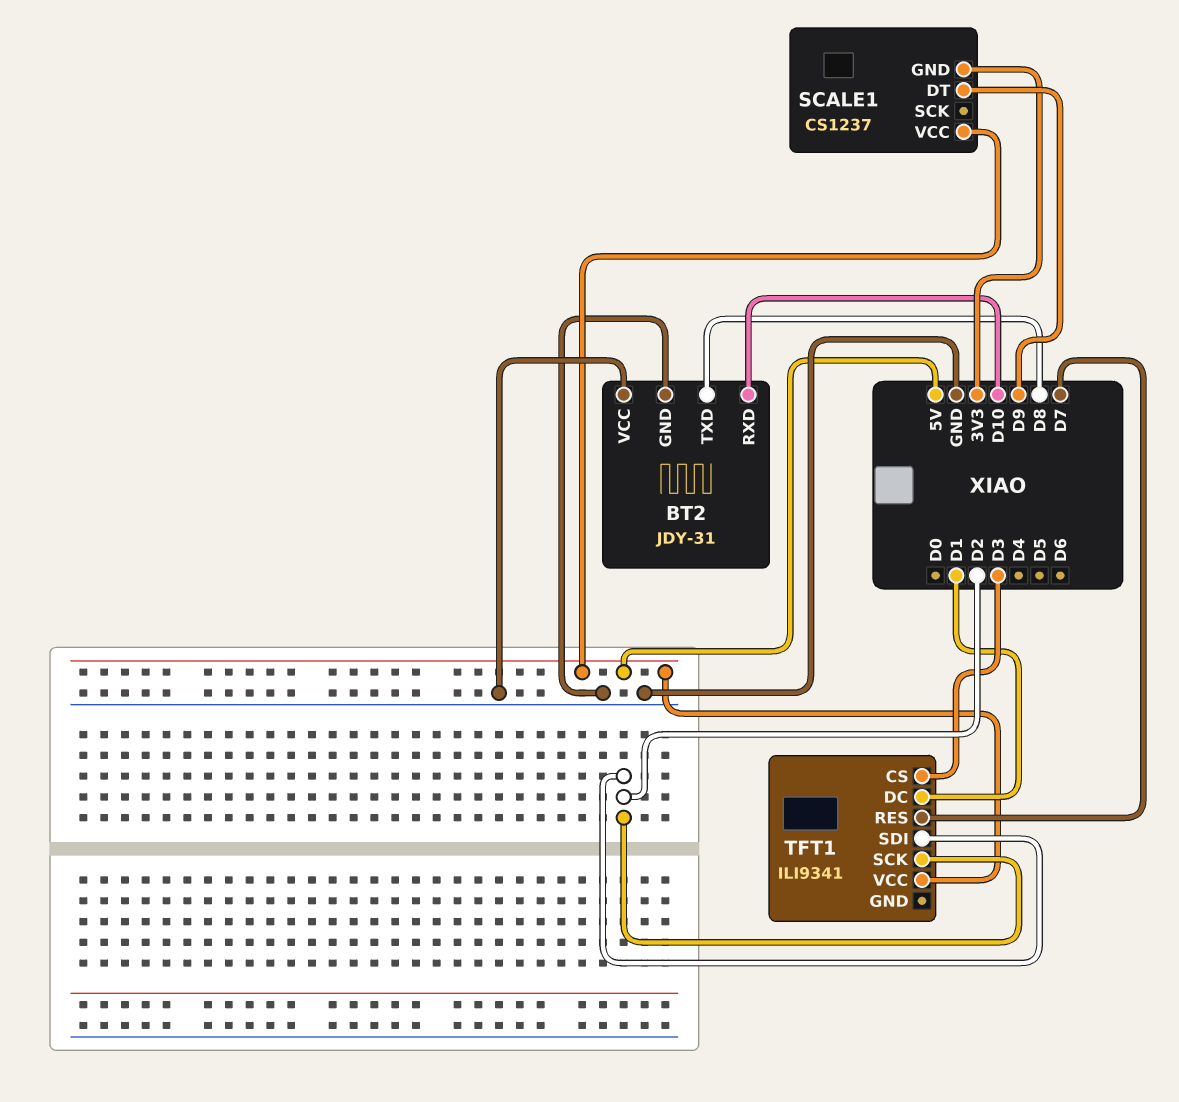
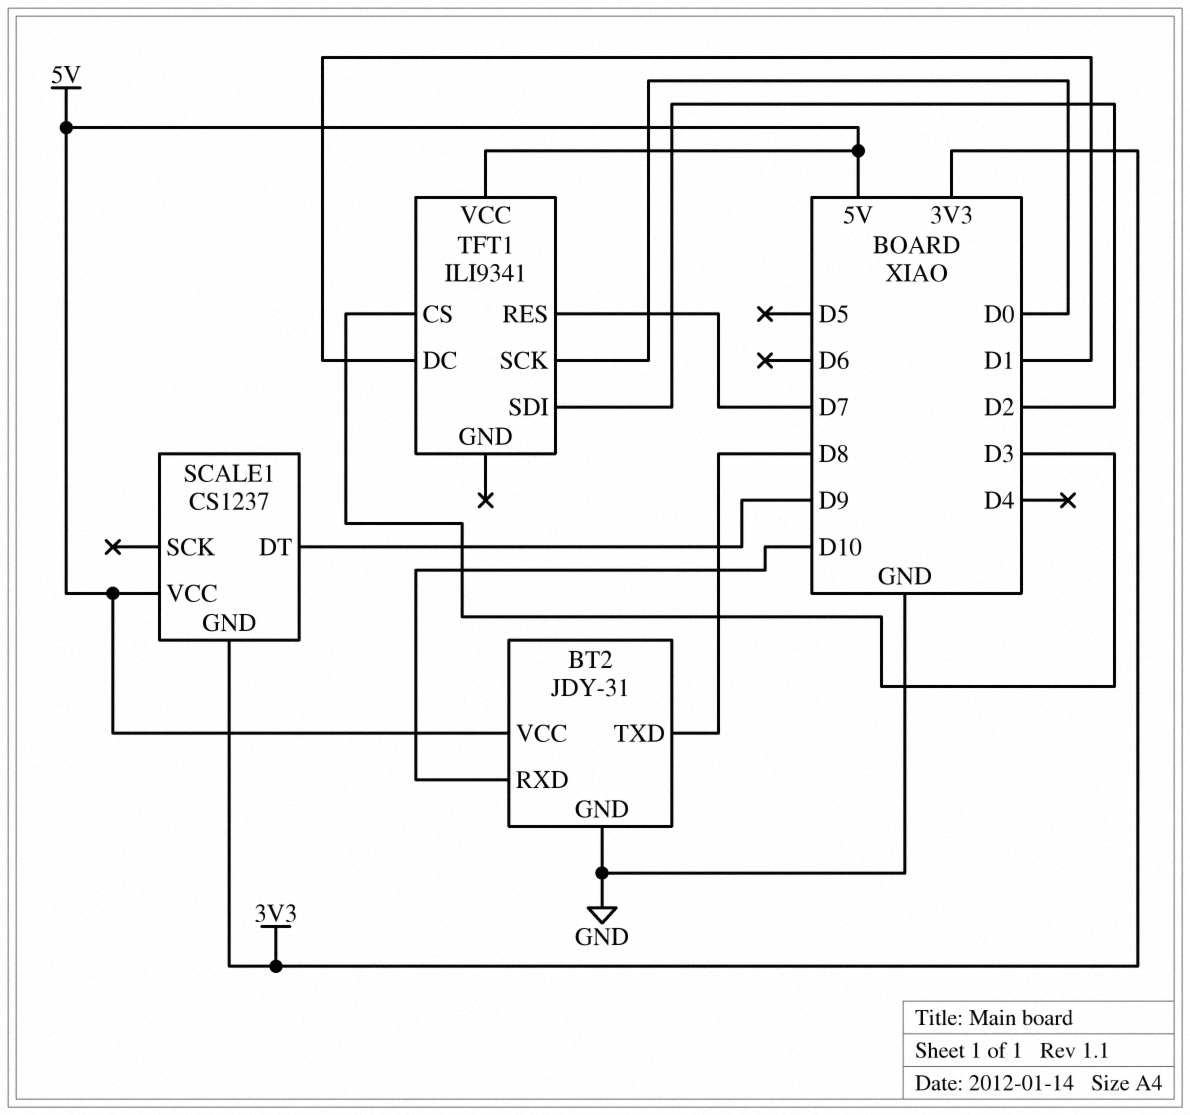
BT2 pin VCC: GND -> 5V
TFT1 pin SCK: D2 -> D0

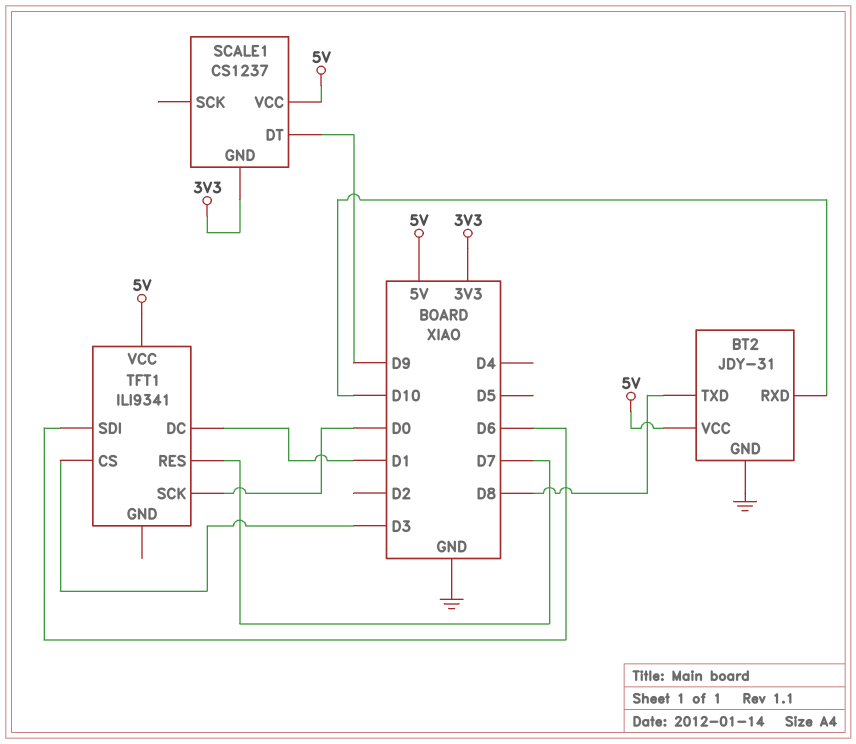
TFT1 pin SDI: D2 -> D6

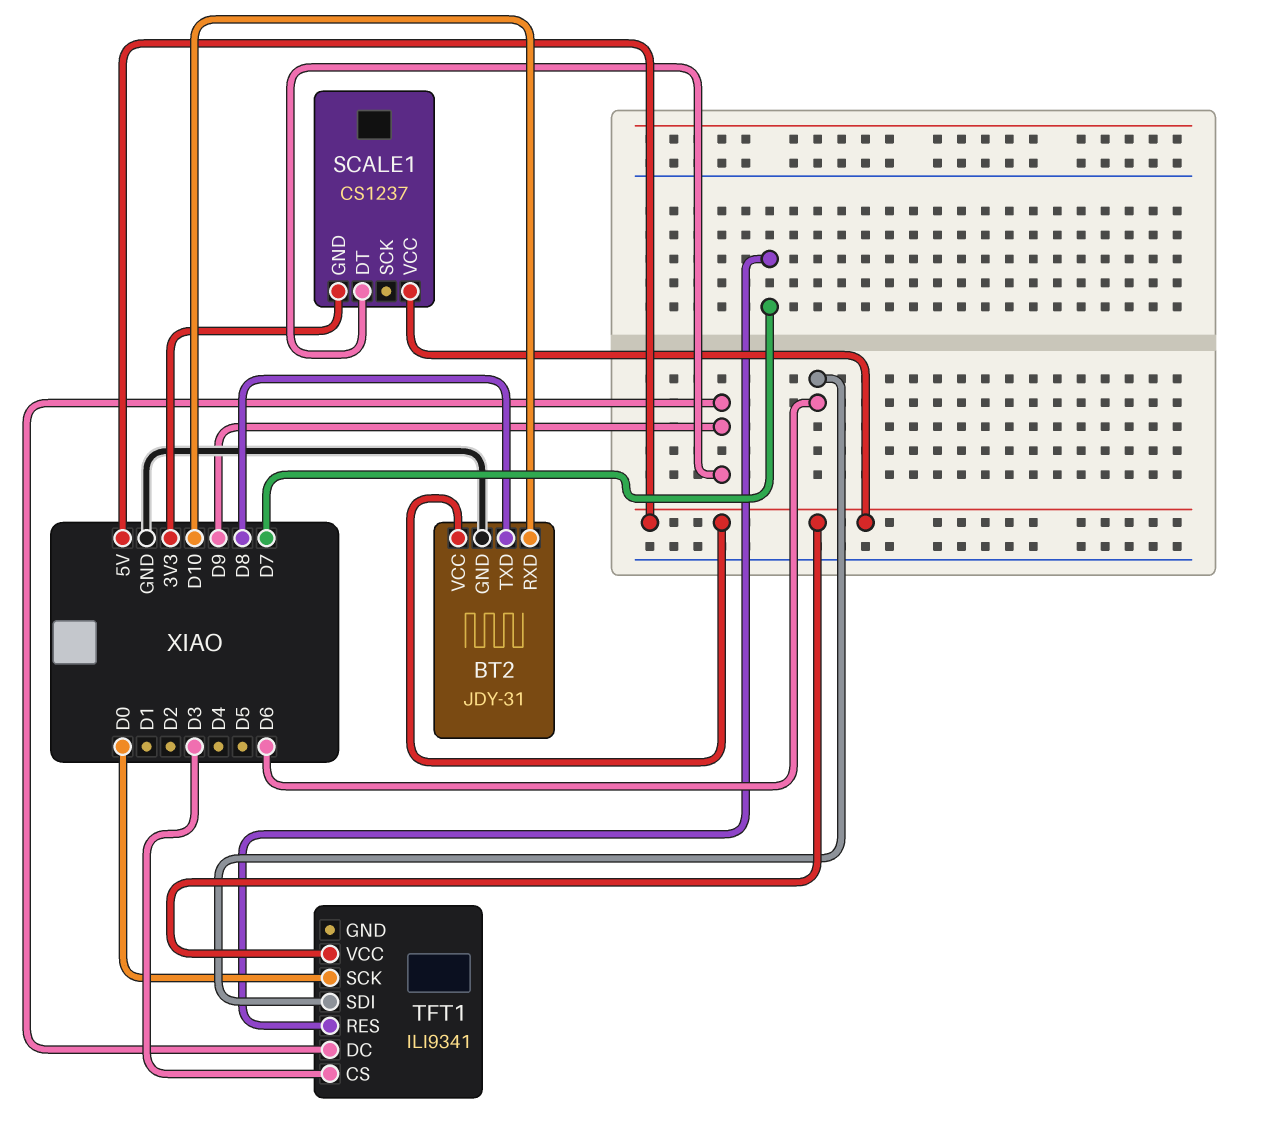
TFT1 pin DC: D1 -> D9

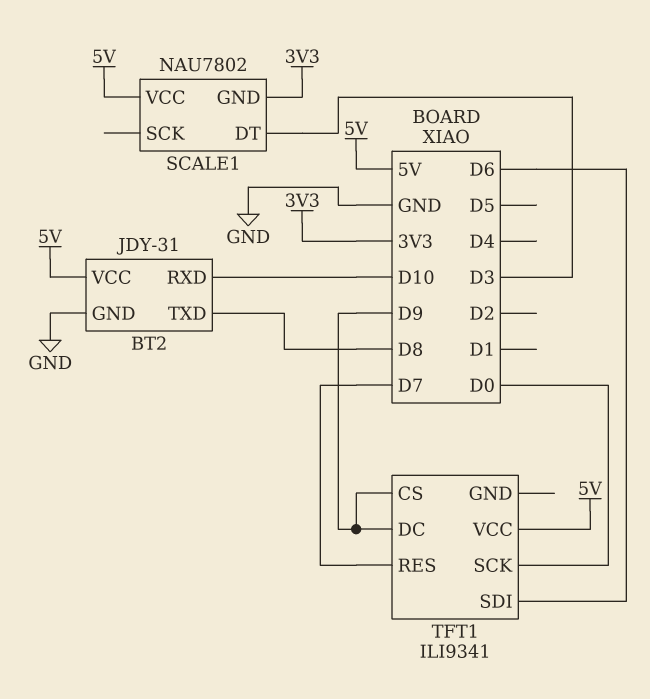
SCALE1: CS1237 -> NAU7802
SCALE1 pin DT: D9 -> D3
TFT1 pin CS: D3 -> D9

